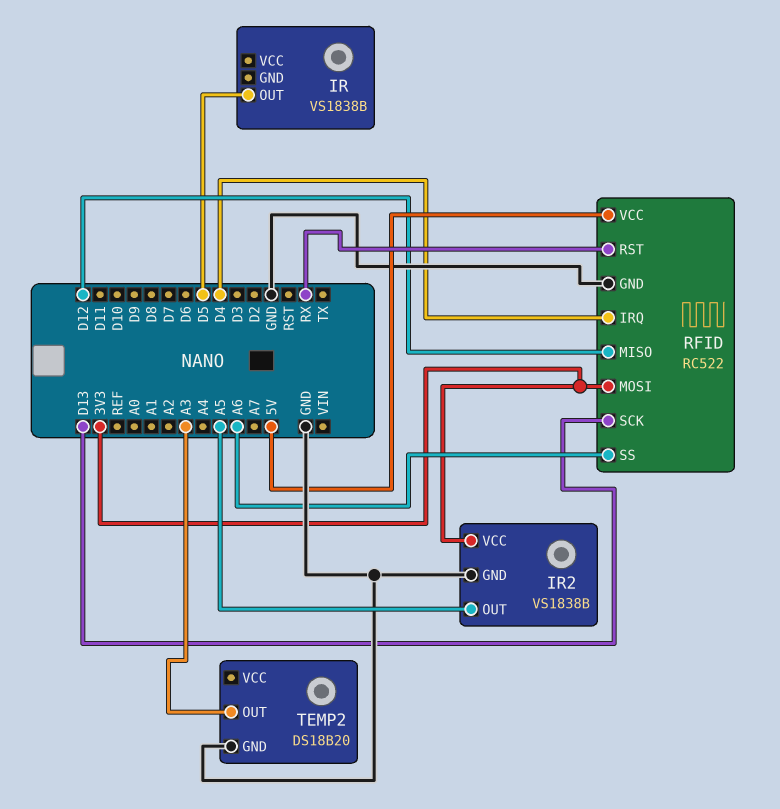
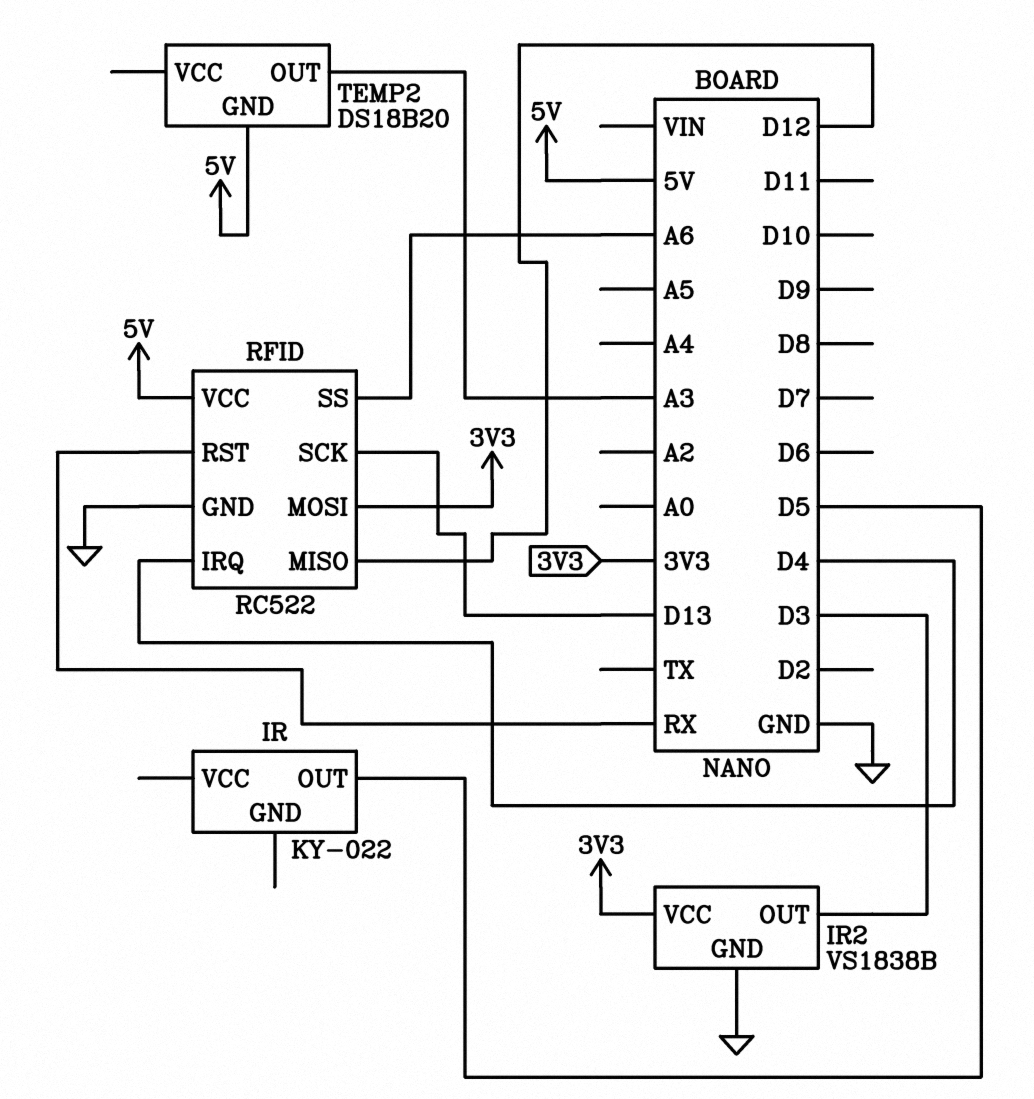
IR: VS1838B -> KY-022
IR2 pin OUT: A5 -> D3
TEMP2 pin GND: GND -> 5V

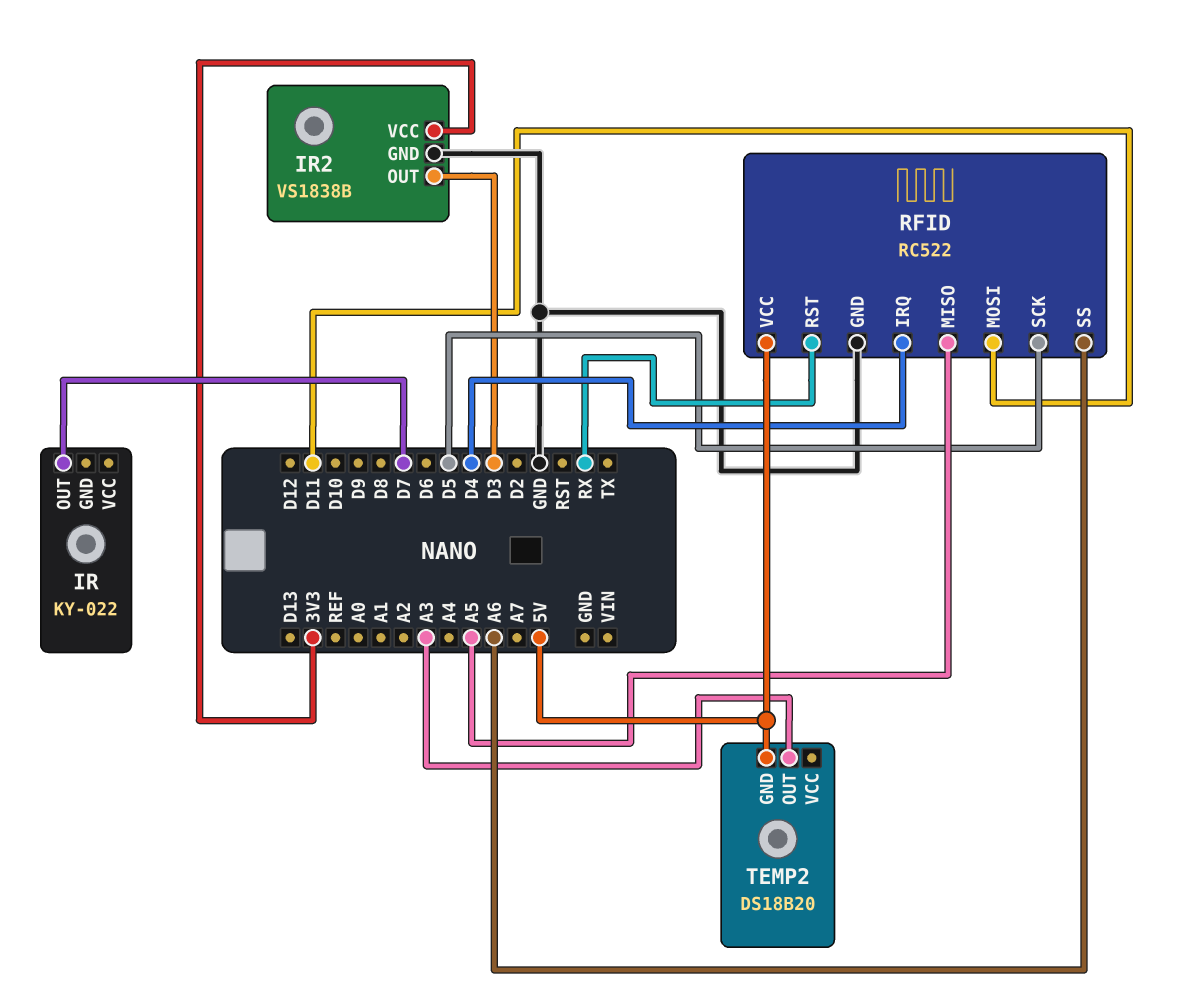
IR pin OUT: D5 -> D7
RFID pin MISO: D12 -> A5
RFID pin MOSI: 3V3 -> D11
RFID pin SCK: D13 -> D5

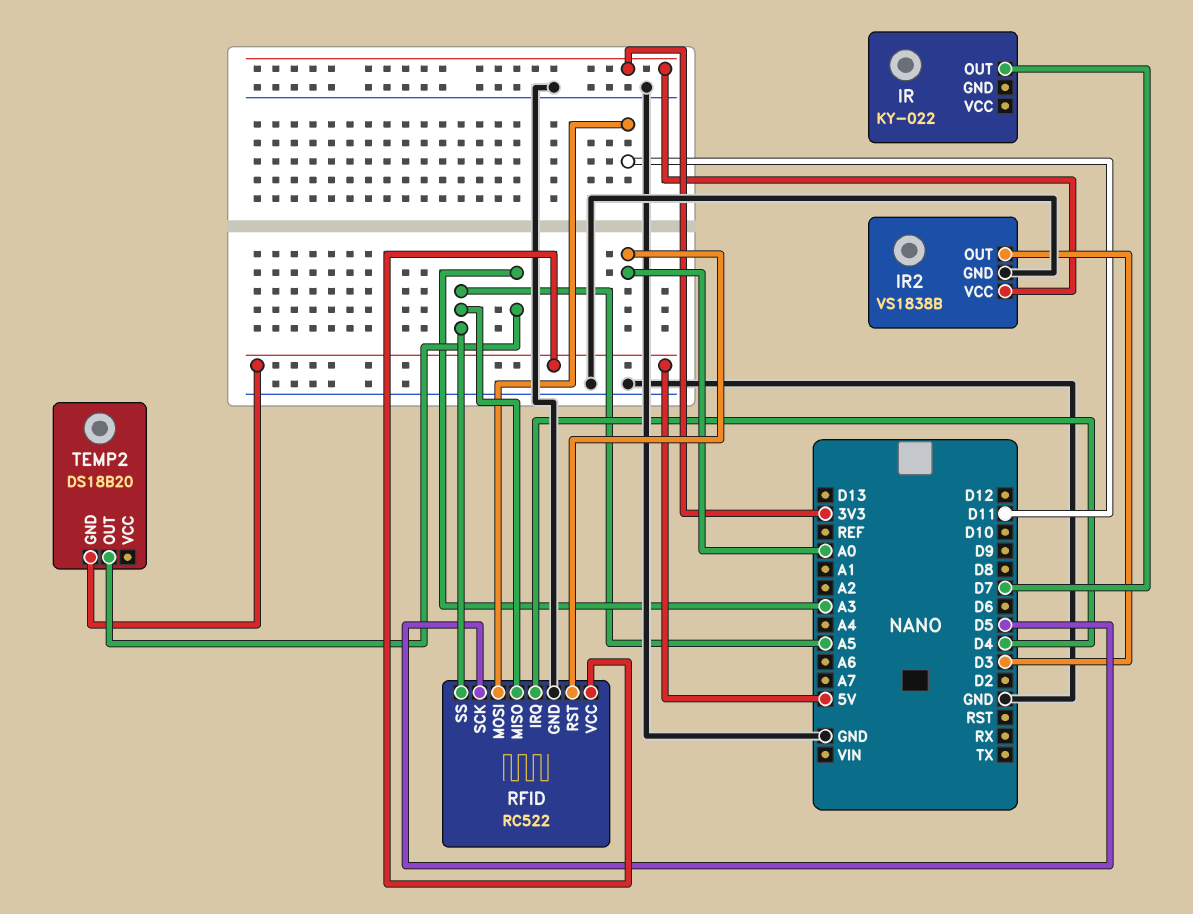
RFID pin RST: RX -> A0
RFID pin SS: A6 -> A5

